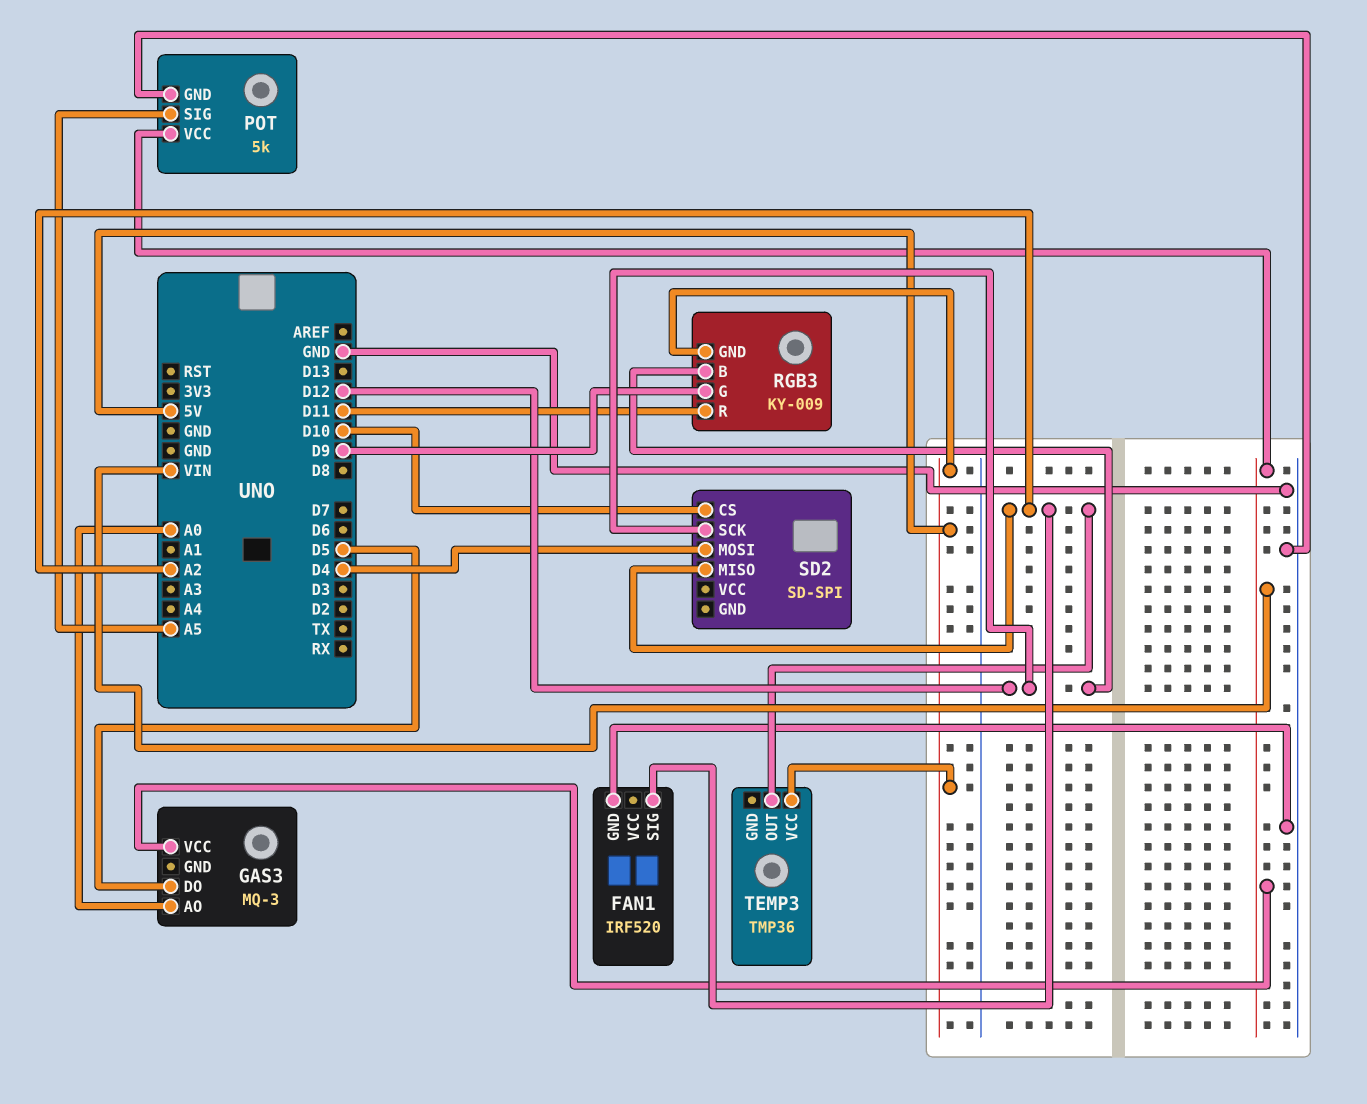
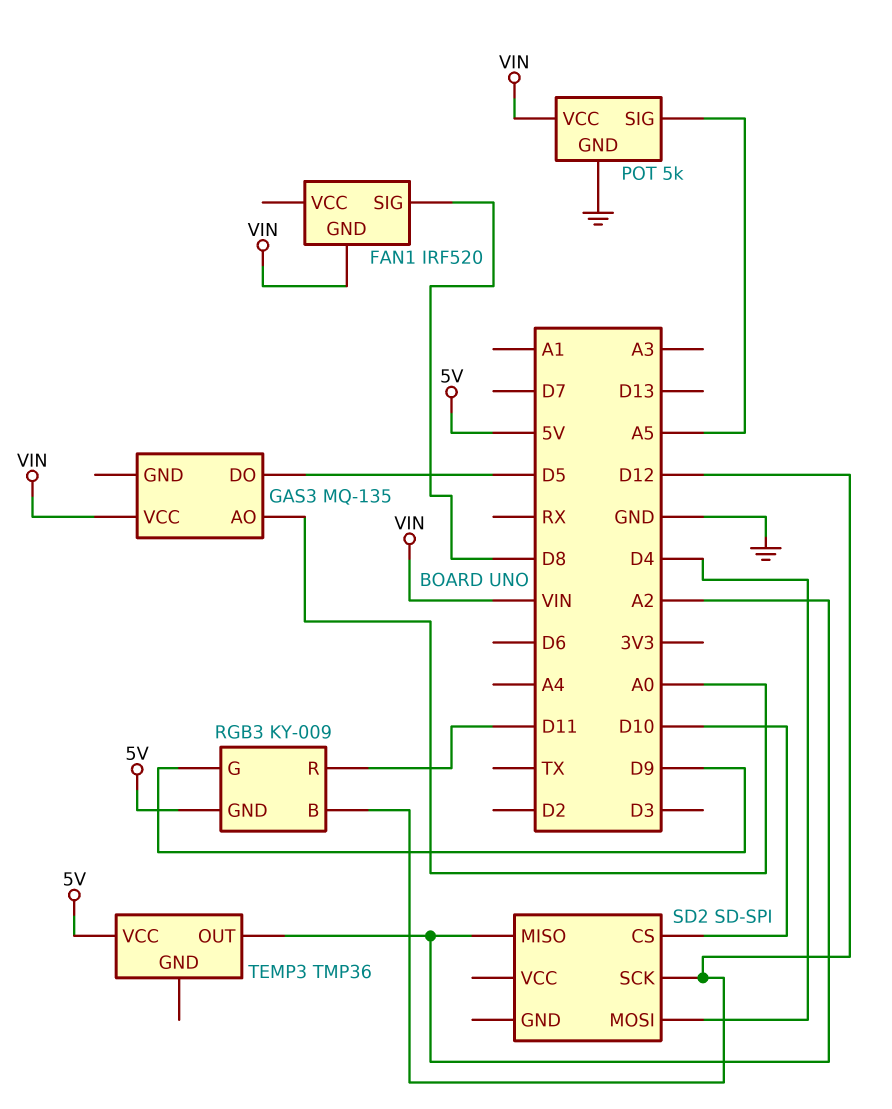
FAN1 pin GND: GND -> VIN
FAN1 pin SIG: A2 -> D8
GAS3: MQ-3 -> MQ-135

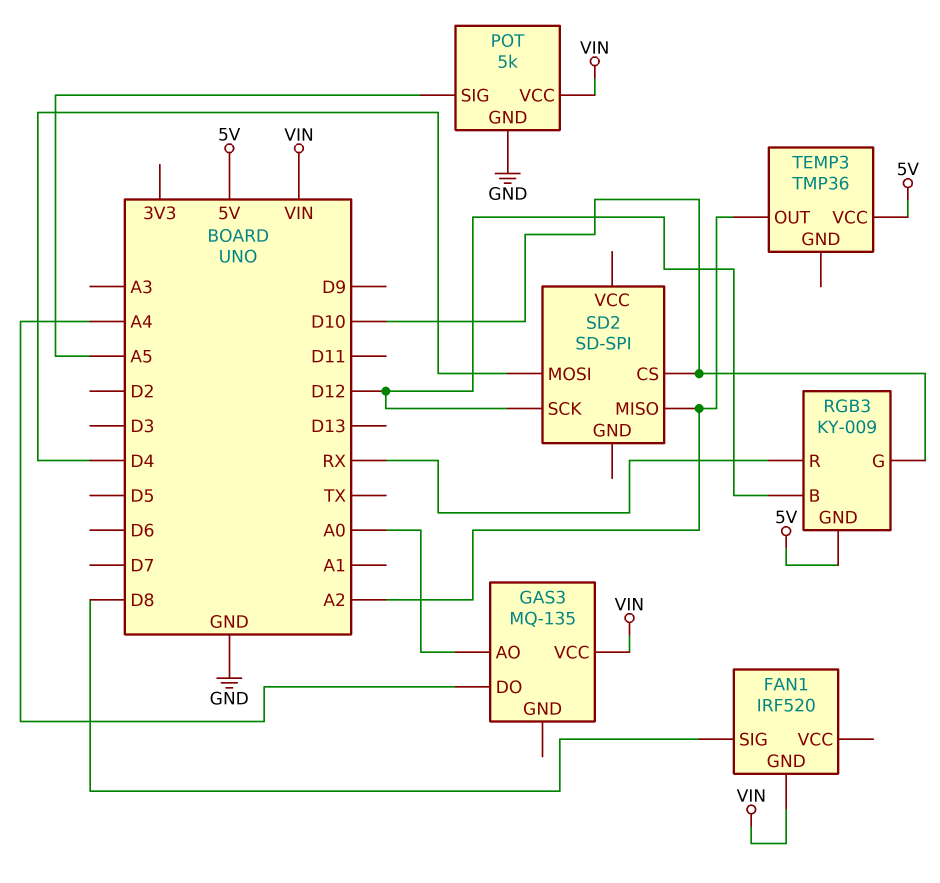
GAS3 pin DO: D5 -> A4
RGB3 pin G: D9 -> D10
RGB3 pin R: D11 -> RX

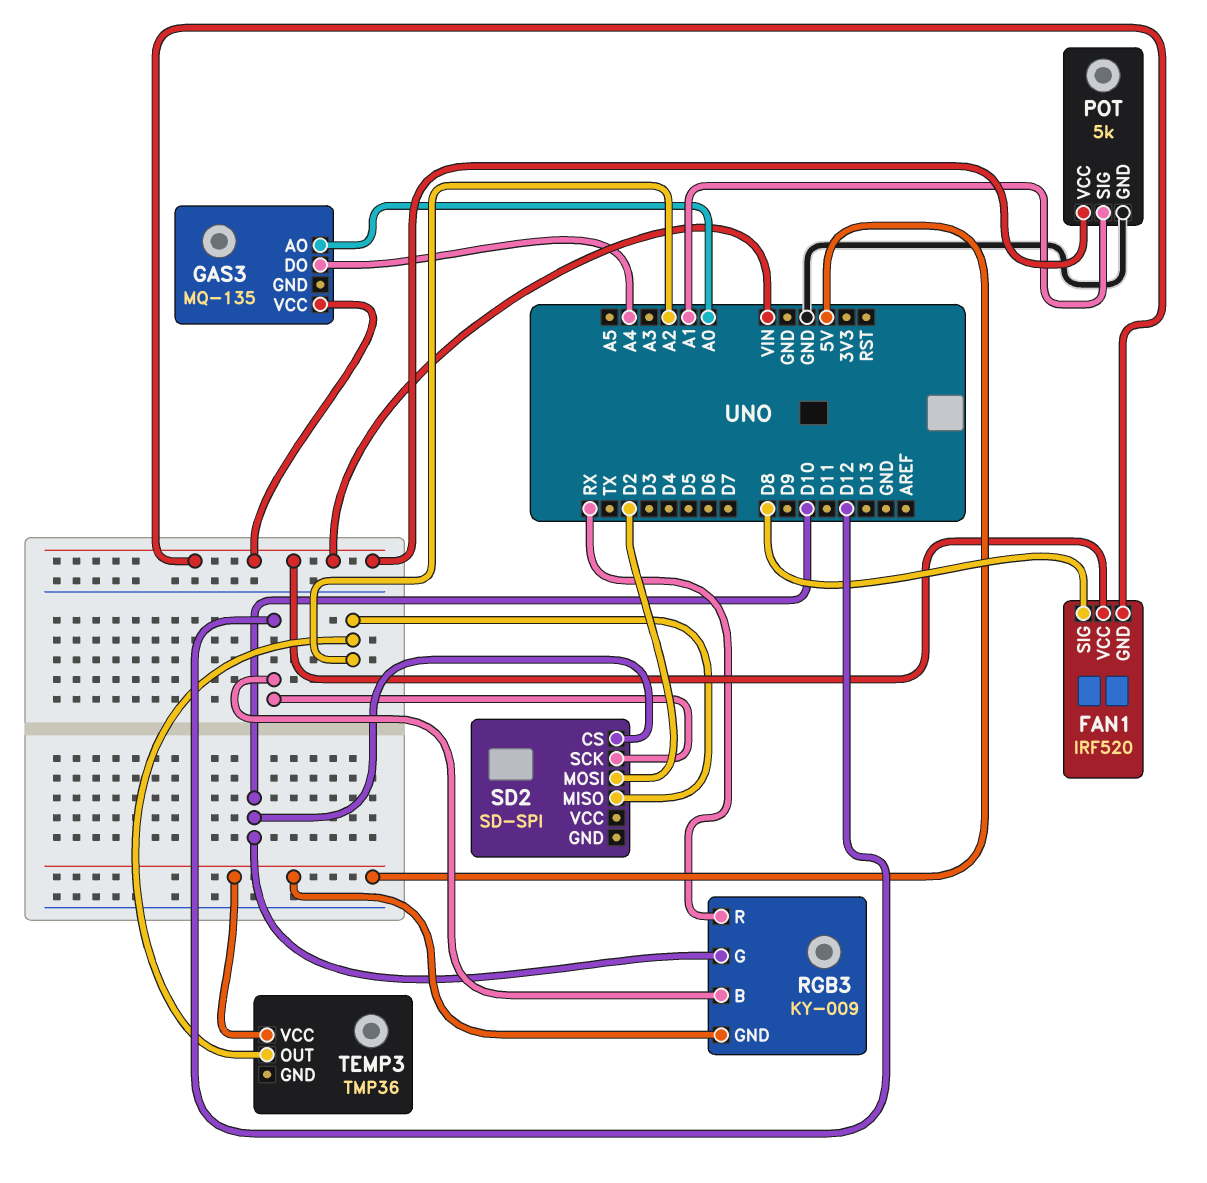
FAN1 pin VCC: none -> VIN
POT pin SIG: A5 -> A1
SD2 pin MOSI: D4 -> D2

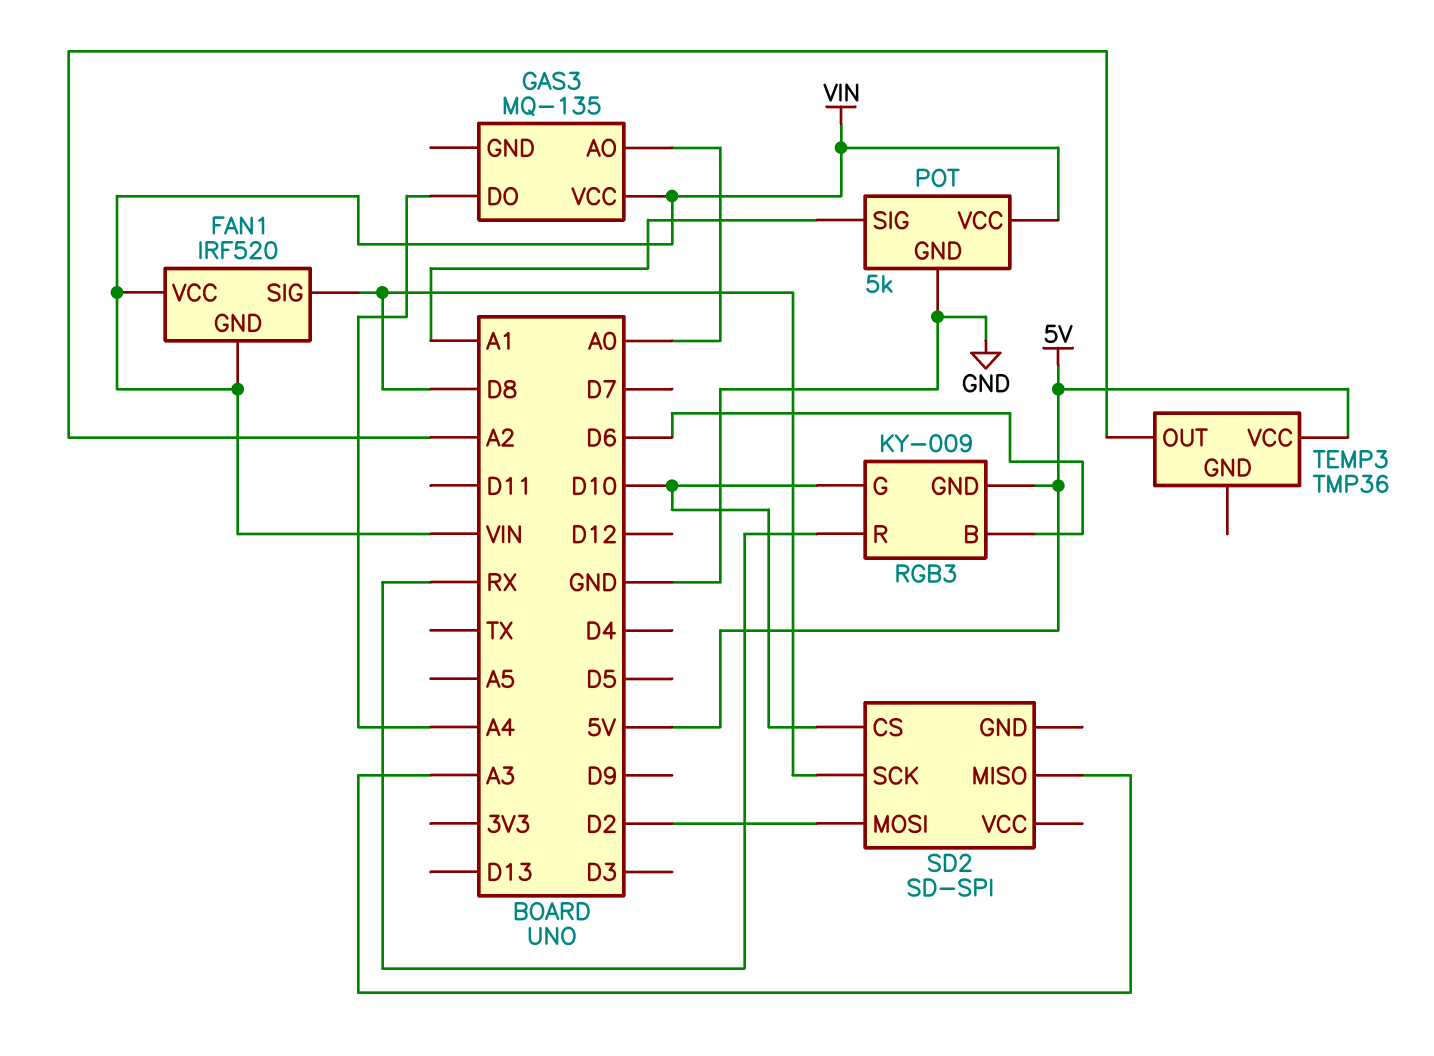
RGB3 pin B: D12 -> D6
SD2 pin MISO: A2 -> A3
SD2 pin SCK: D12 -> D8

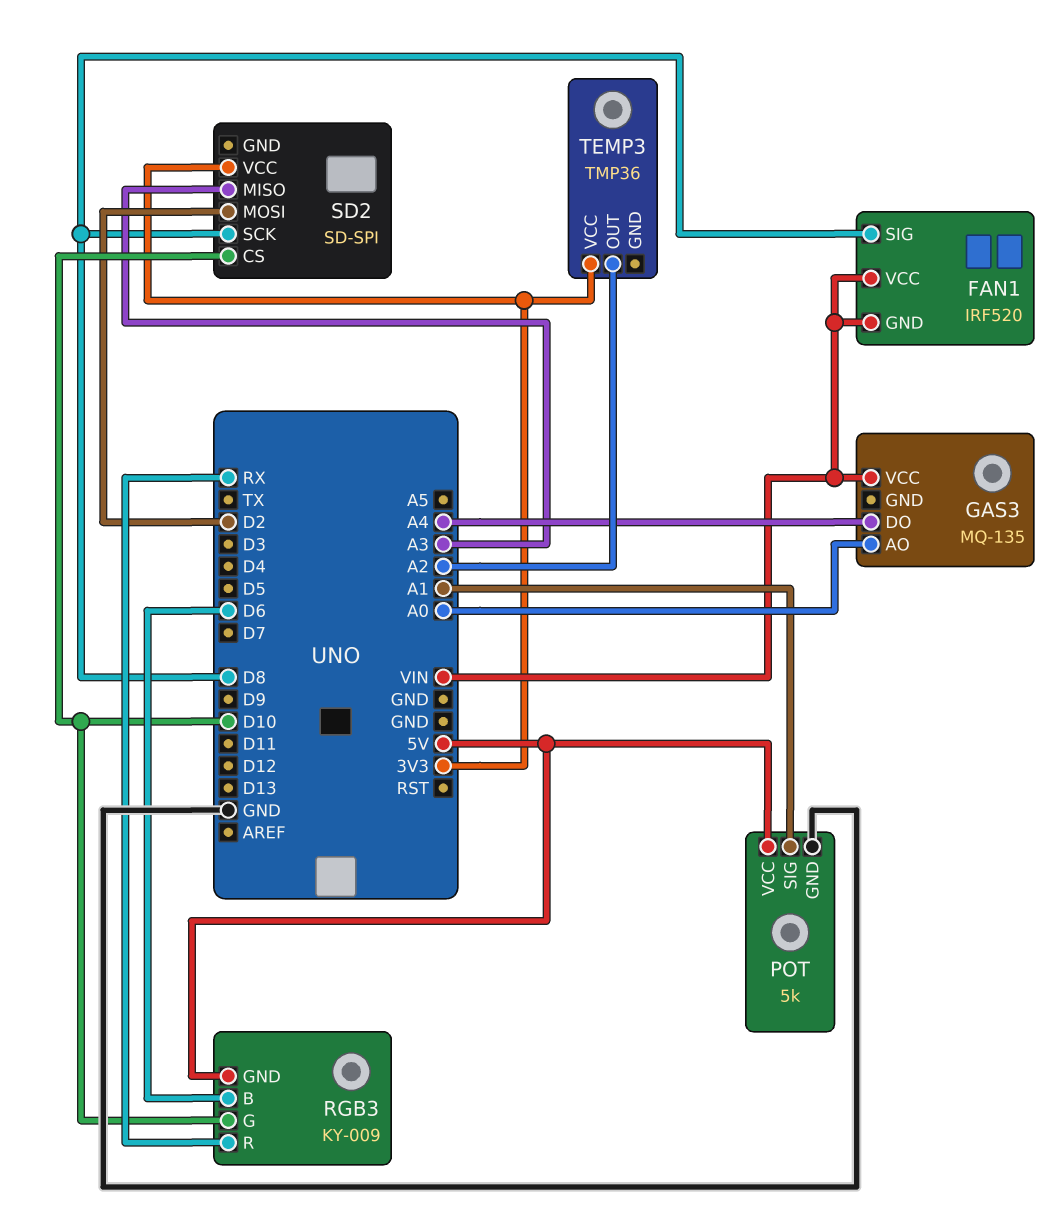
POT pin VCC: VIN -> 5V
SD2 pin VCC: none -> 3V3
TEMP3 pin VCC: 5V -> 3V3

